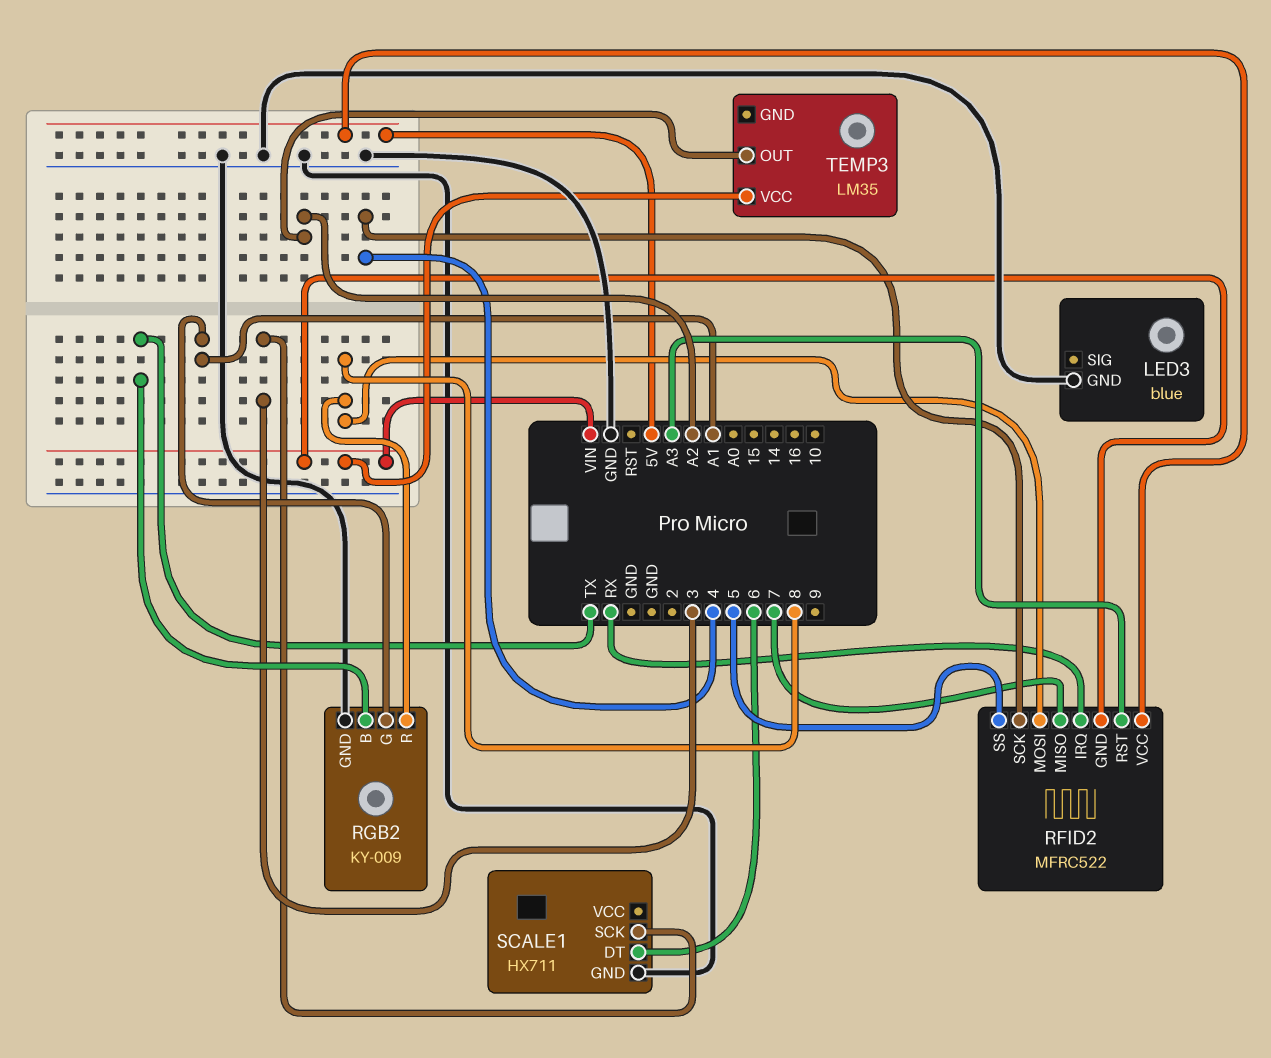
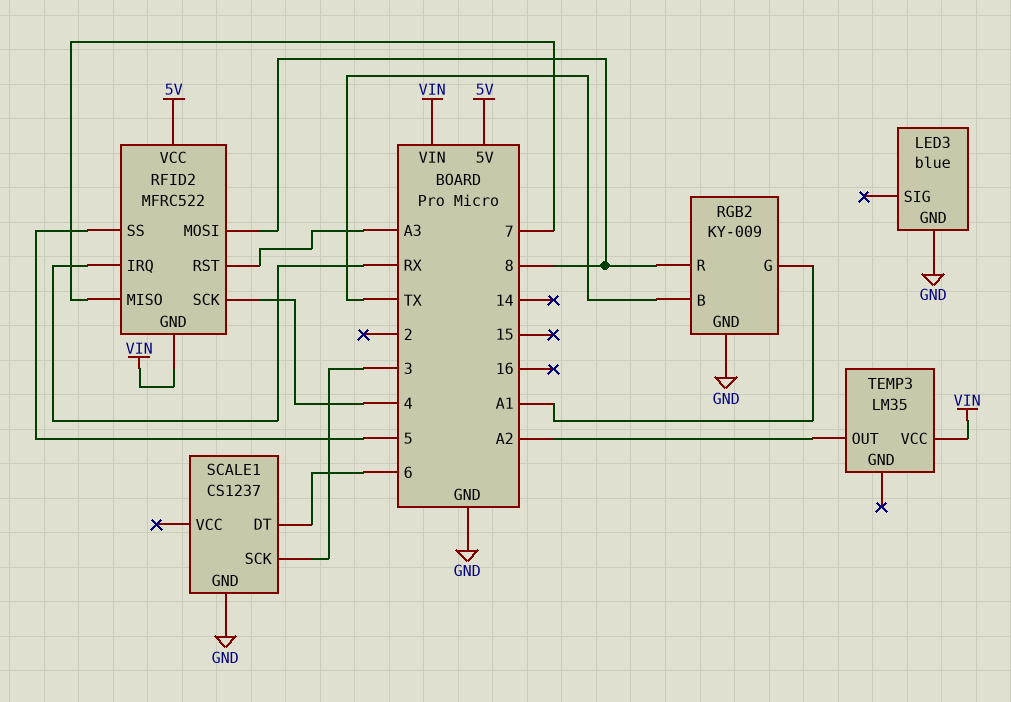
SCALE1: HX711 -> CS1237

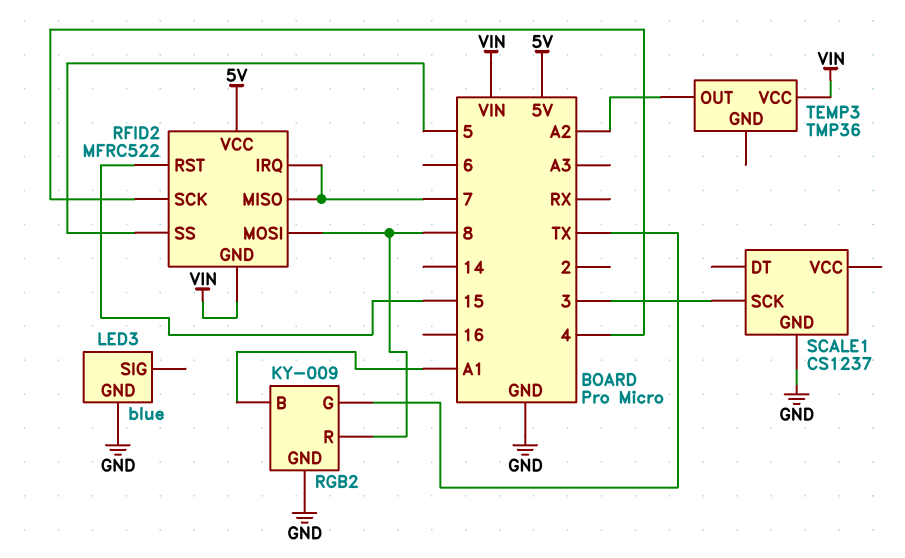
RFID2 pin IRQ: RX -> 7
RFID2 pin RST: A3 -> 15
RGB2 pin B: TX -> A1
RGB2 pin G: A1 -> TX
SCALE1 pin DT: 6 -> none
TEMP3: LM35 -> TMP36

